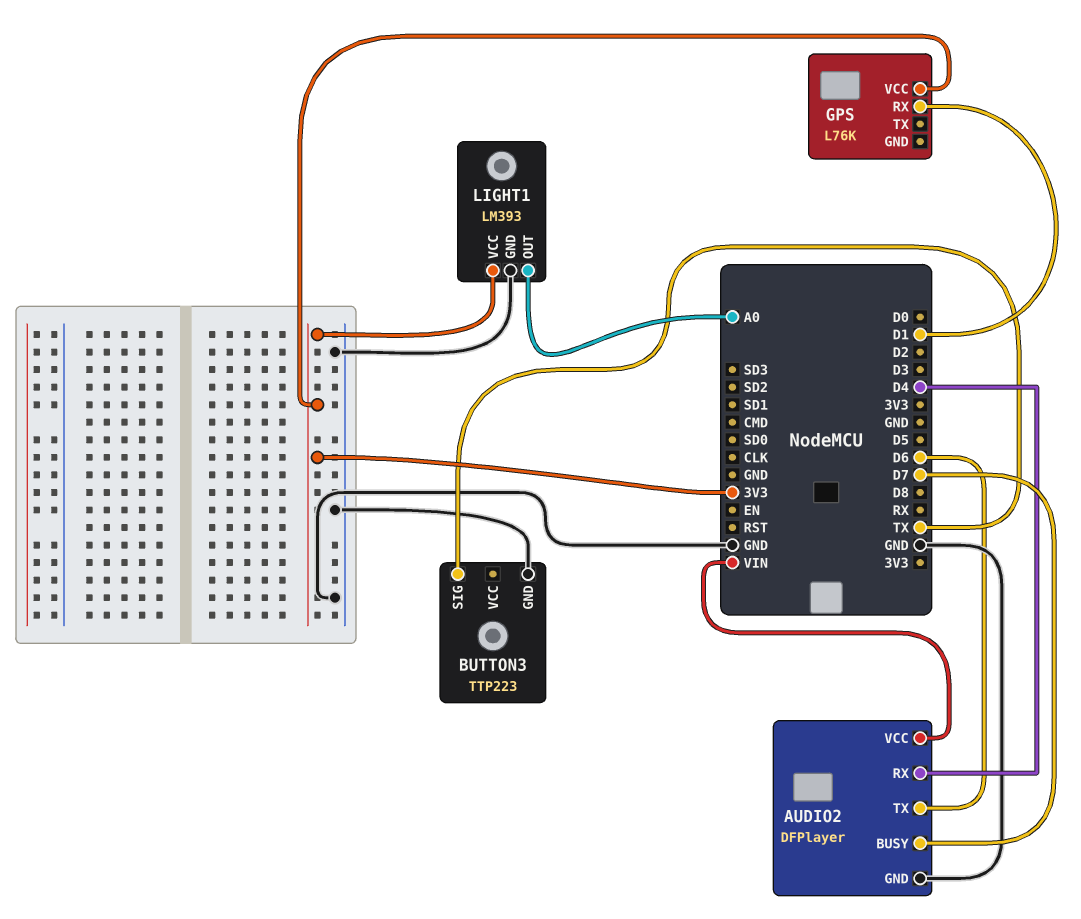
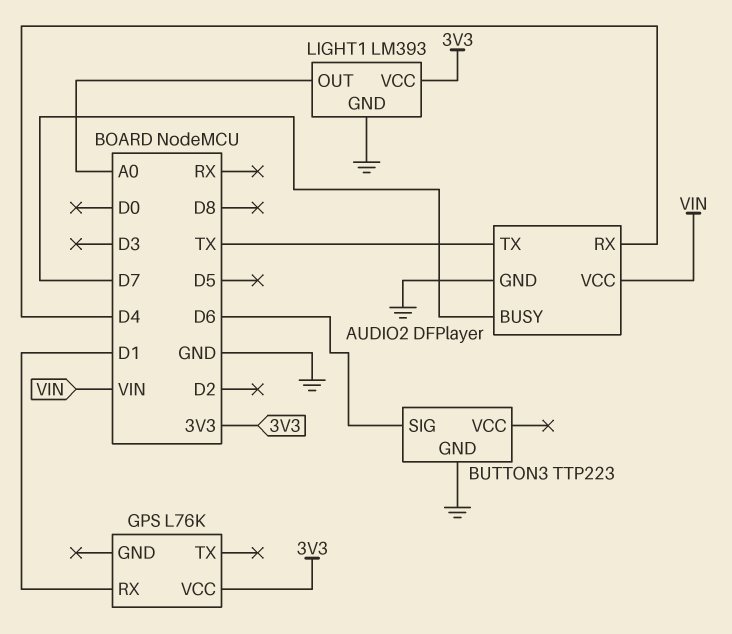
AUDIO2 pin TX: D6 -> TX
BUTTON3 pin SIG: TX -> D6

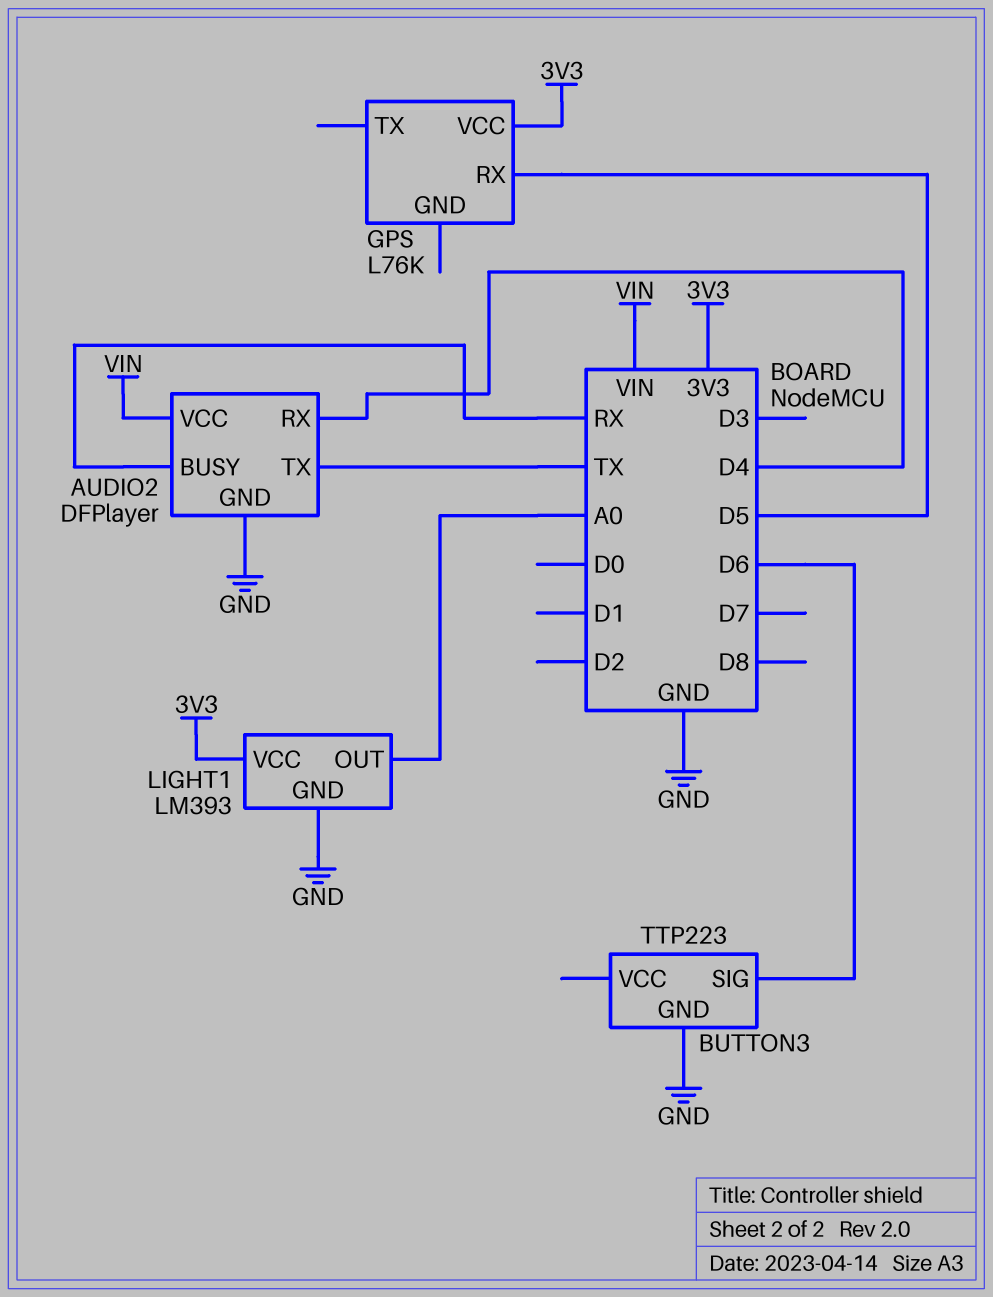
AUDIO2 pin BUSY: D7 -> RX
GPS pin RX: D1 -> D5

